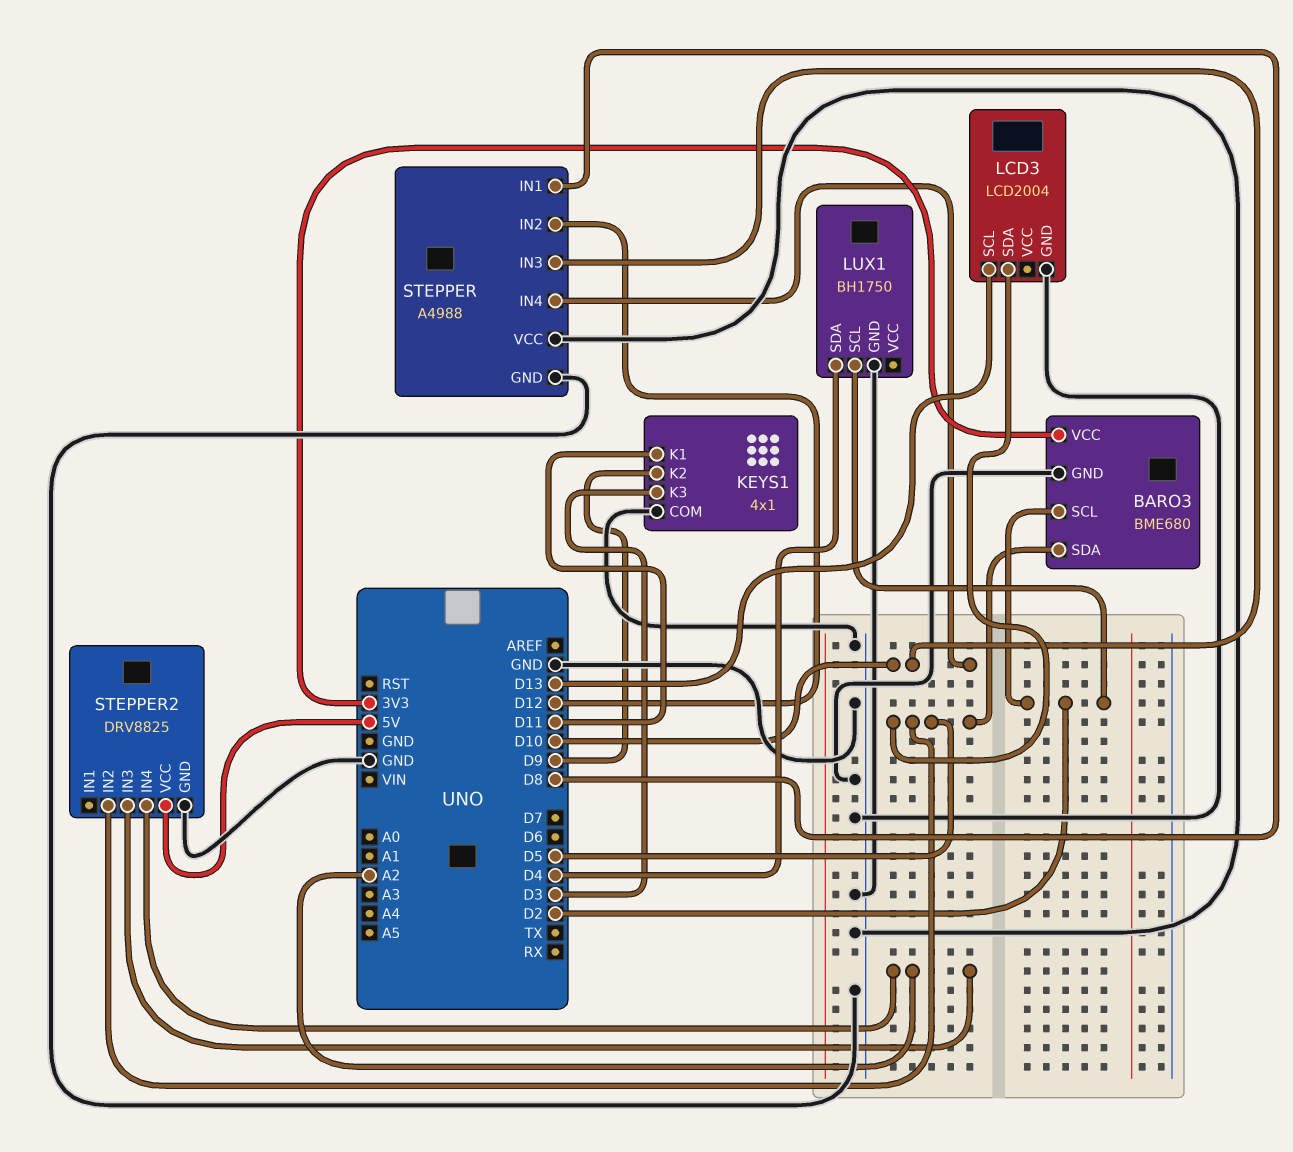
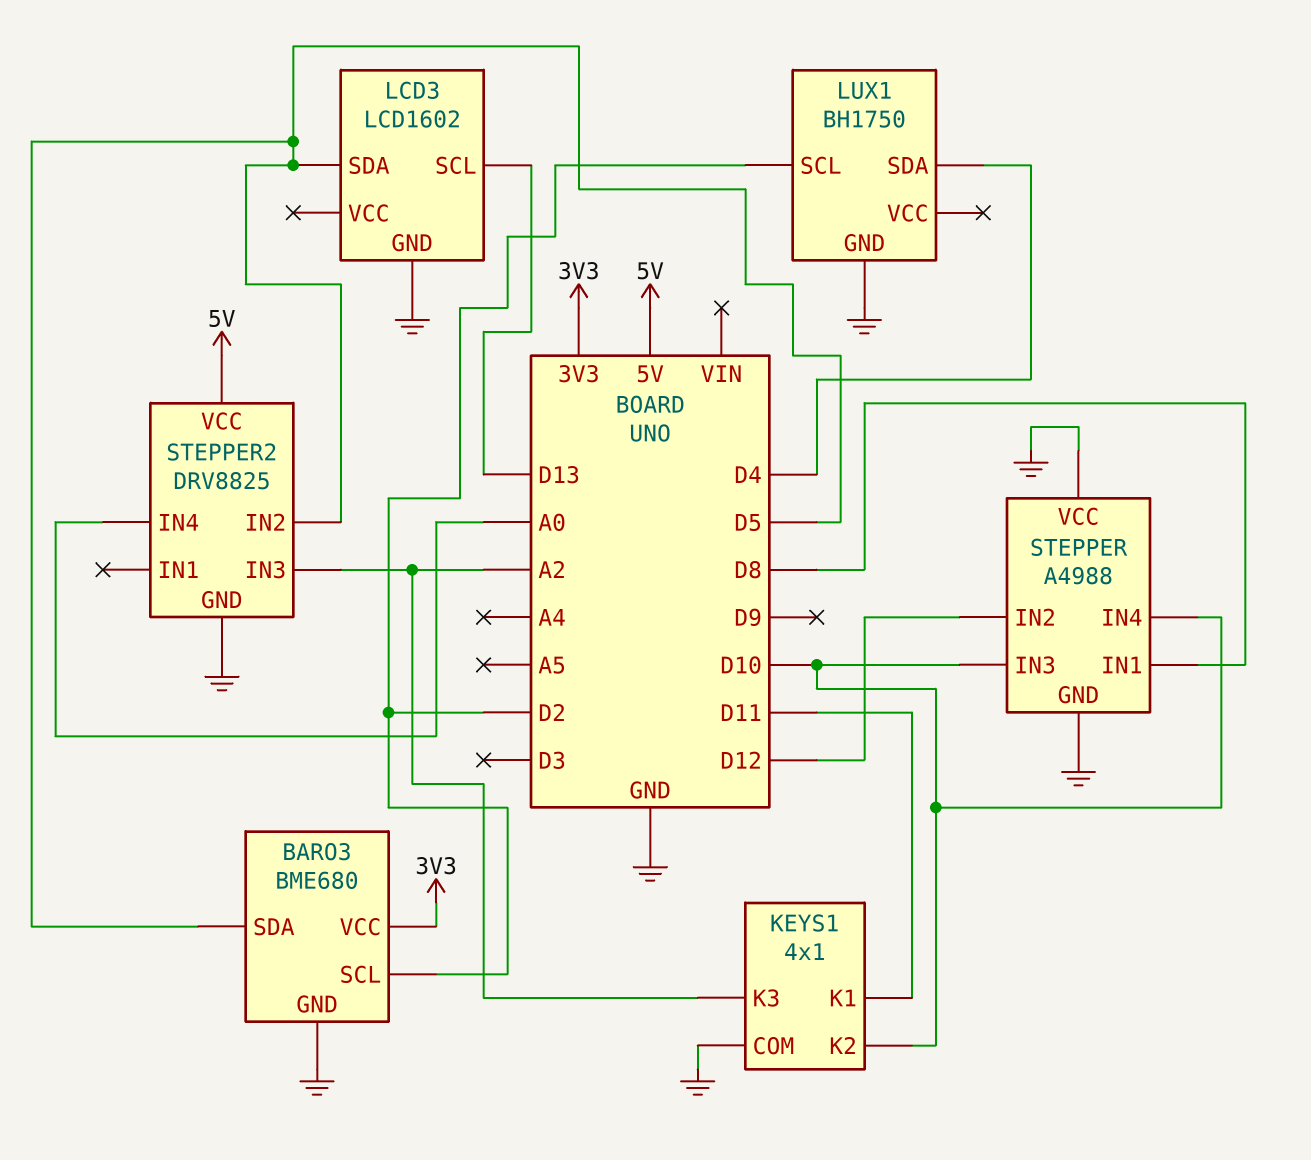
KEYS1 pin K2: D9 -> D10
KEYS1 pin K3: D3 -> A2
LCD3: LCD2004 -> LCD1602
STEPPER2 pin IN4: A2 -> A0

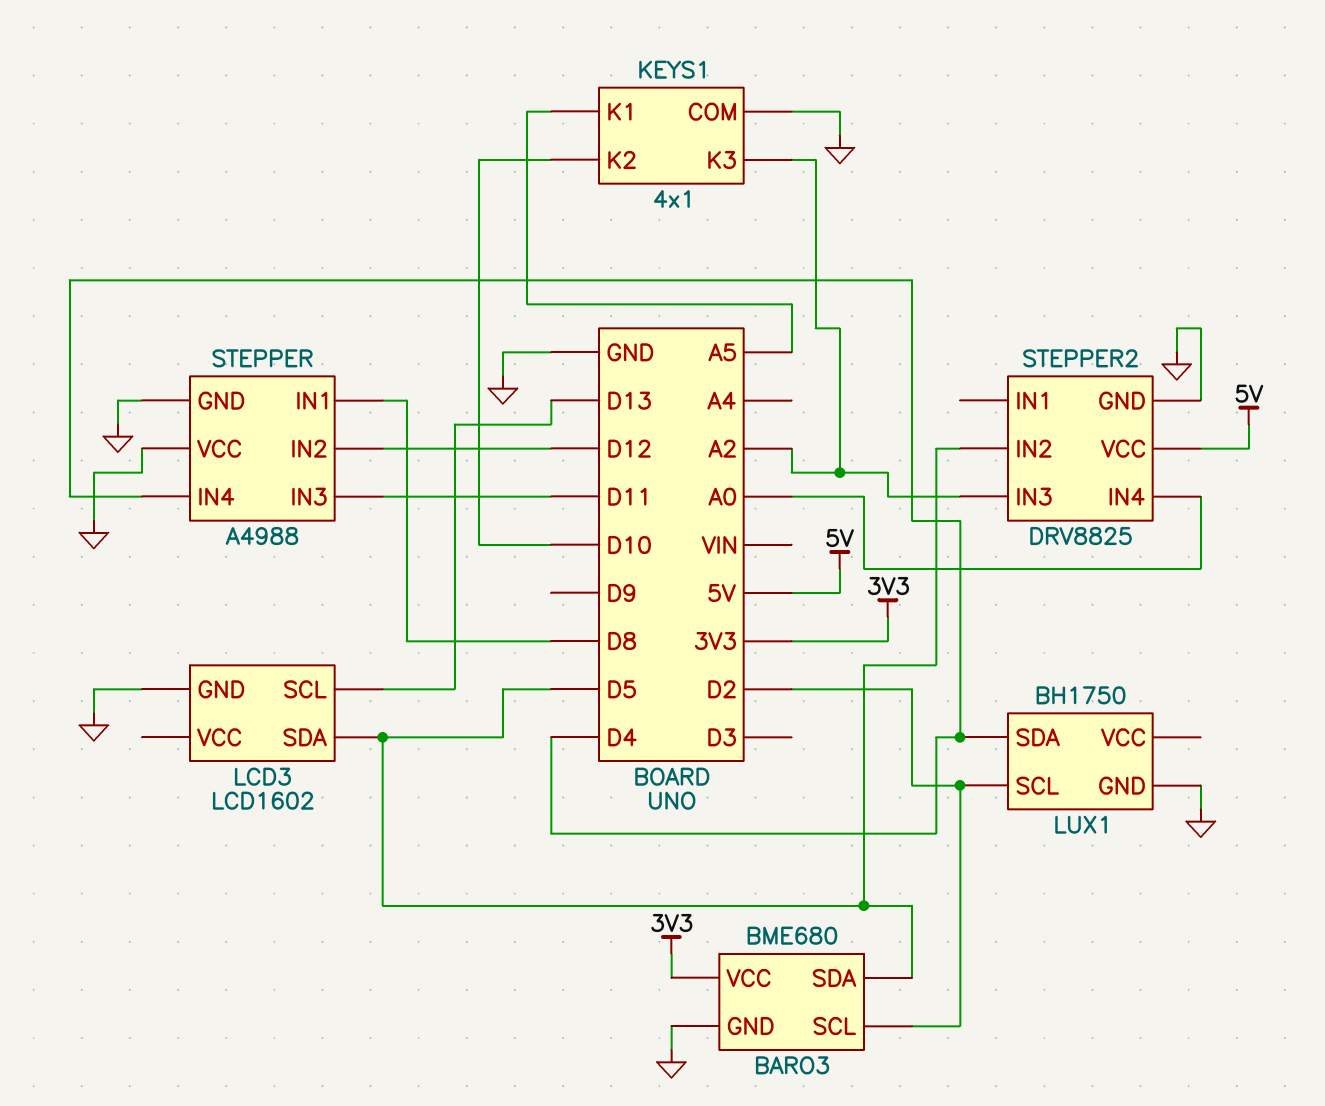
KEYS1 pin K1: D11 -> A5
STEPPER pin IN3: D10 -> D11
STEPPER pin IN4: D10 -> D4

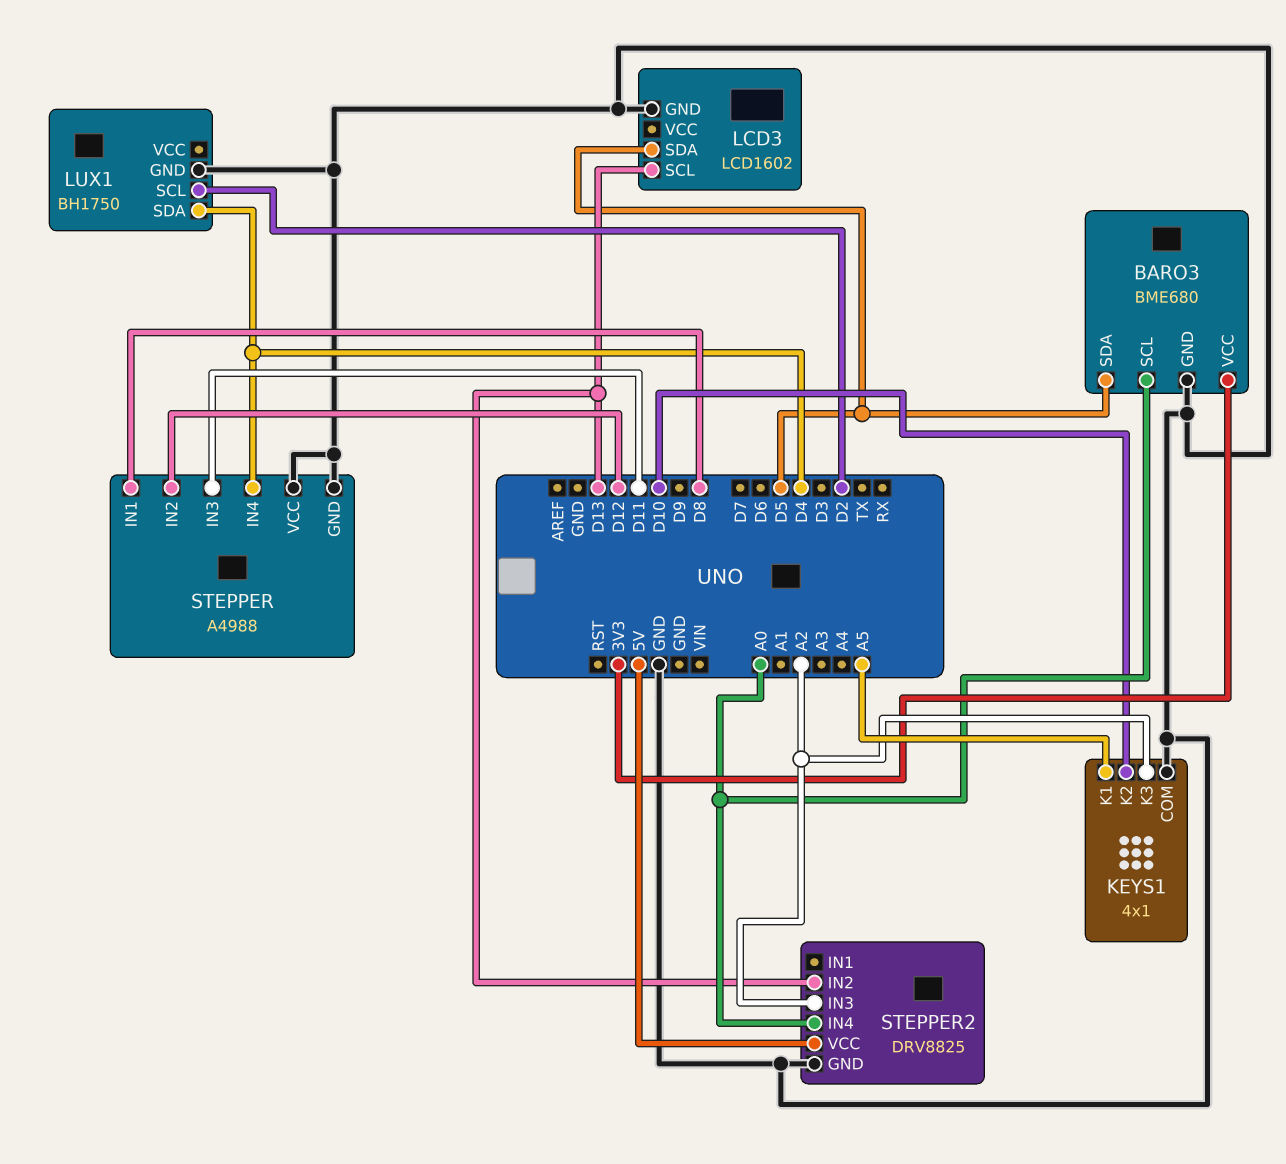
BARO3 pin SCL: D2 -> A0
STEPPER2 pin IN2: D5 -> D13

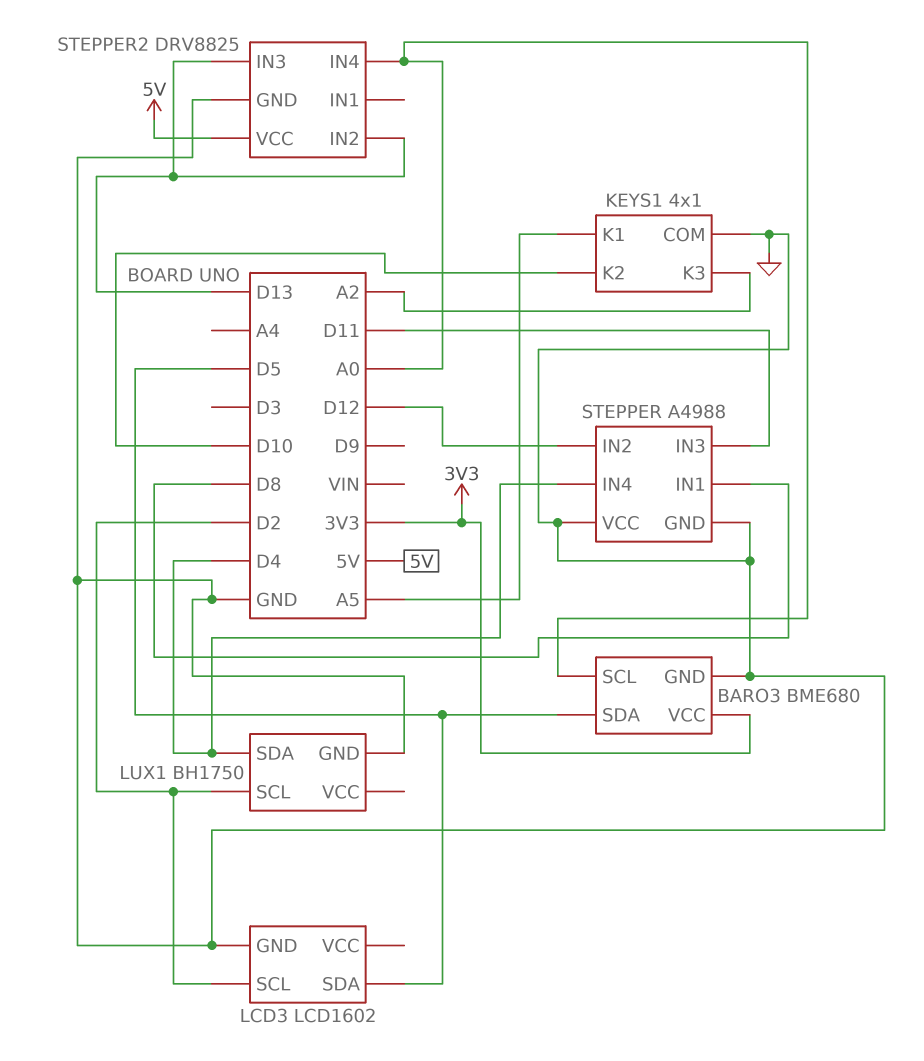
LCD3 pin SCL: D13 -> D2
STEPPER2 pin IN3: A2 -> D13

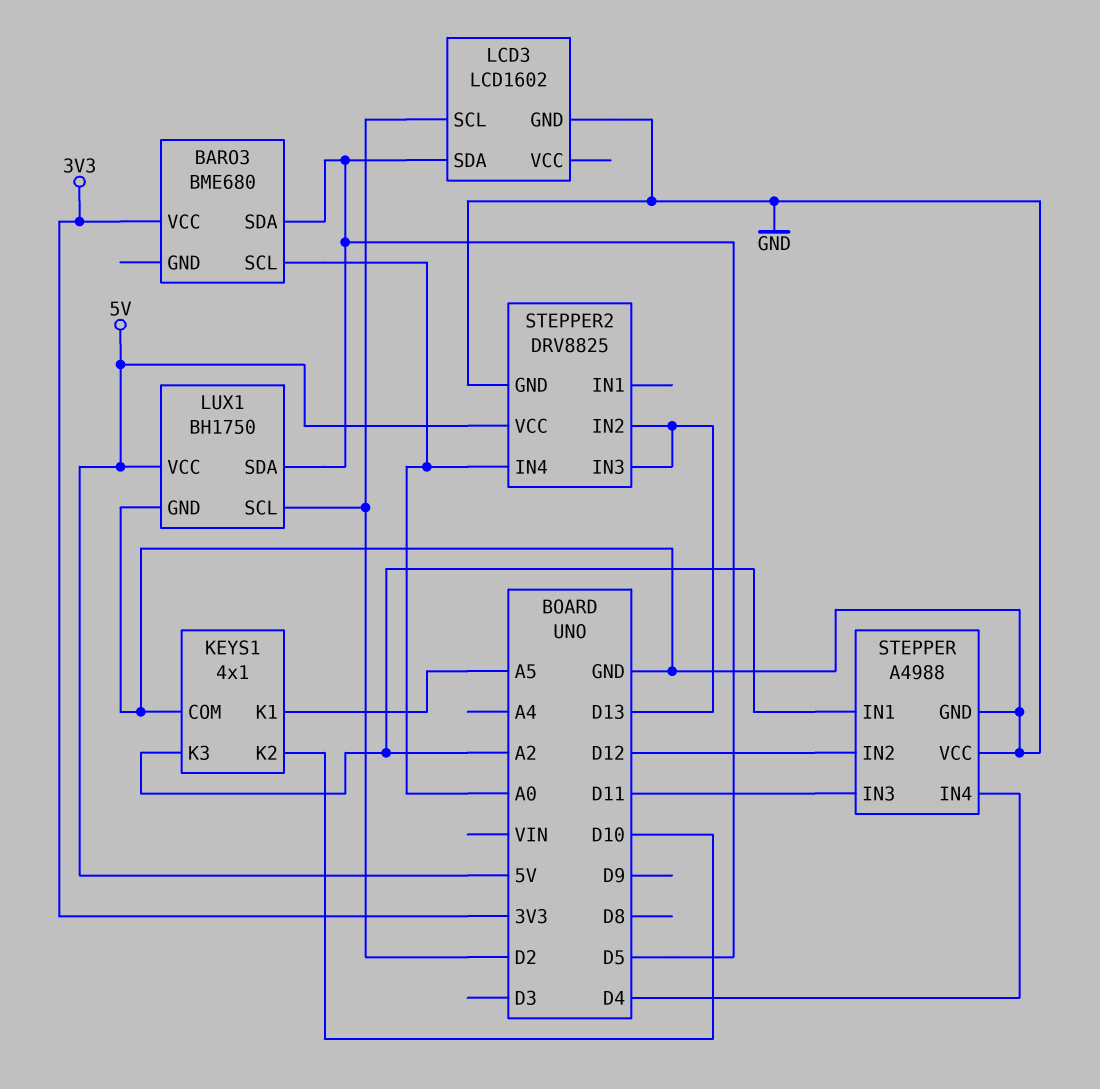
BARO3 pin GND: GND -> none
LUX1 pin SDA: D4 -> D5
LUX1 pin VCC: none -> 5V
STEPPER pin IN1: D8 -> A2

